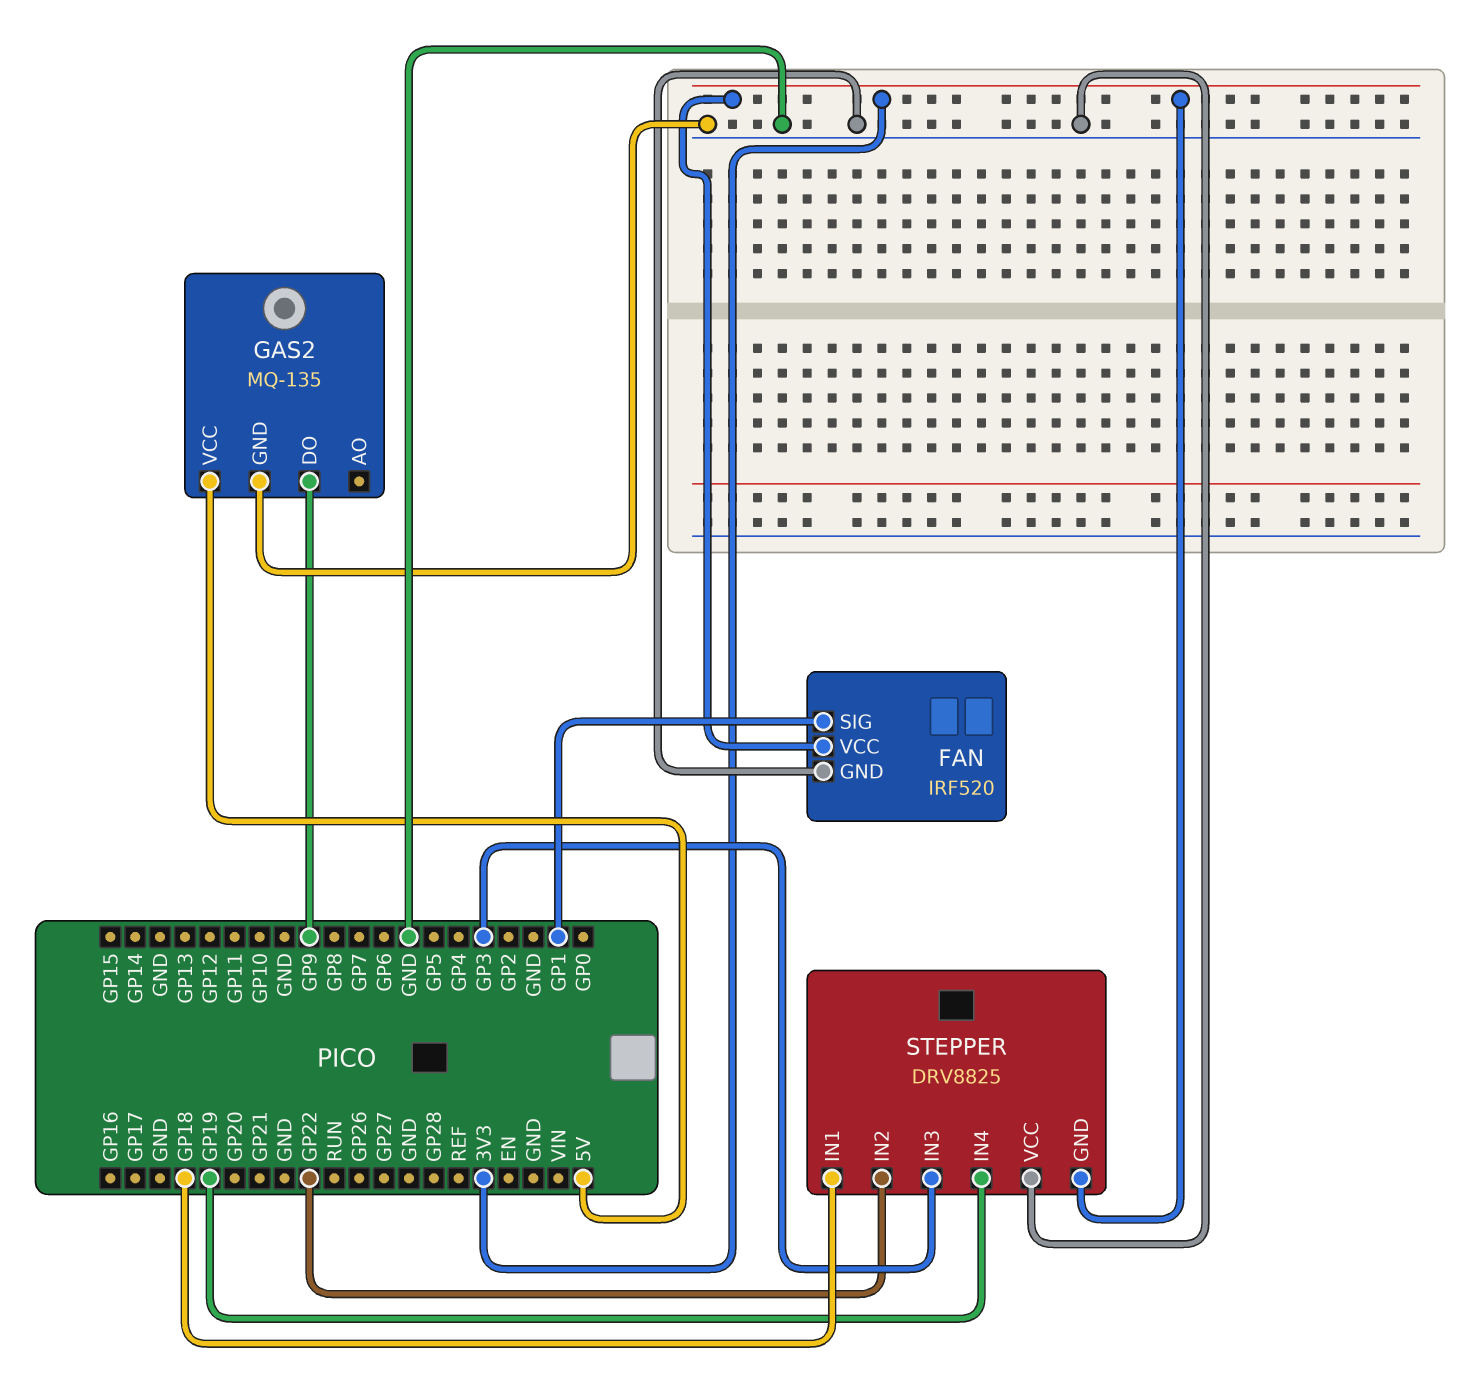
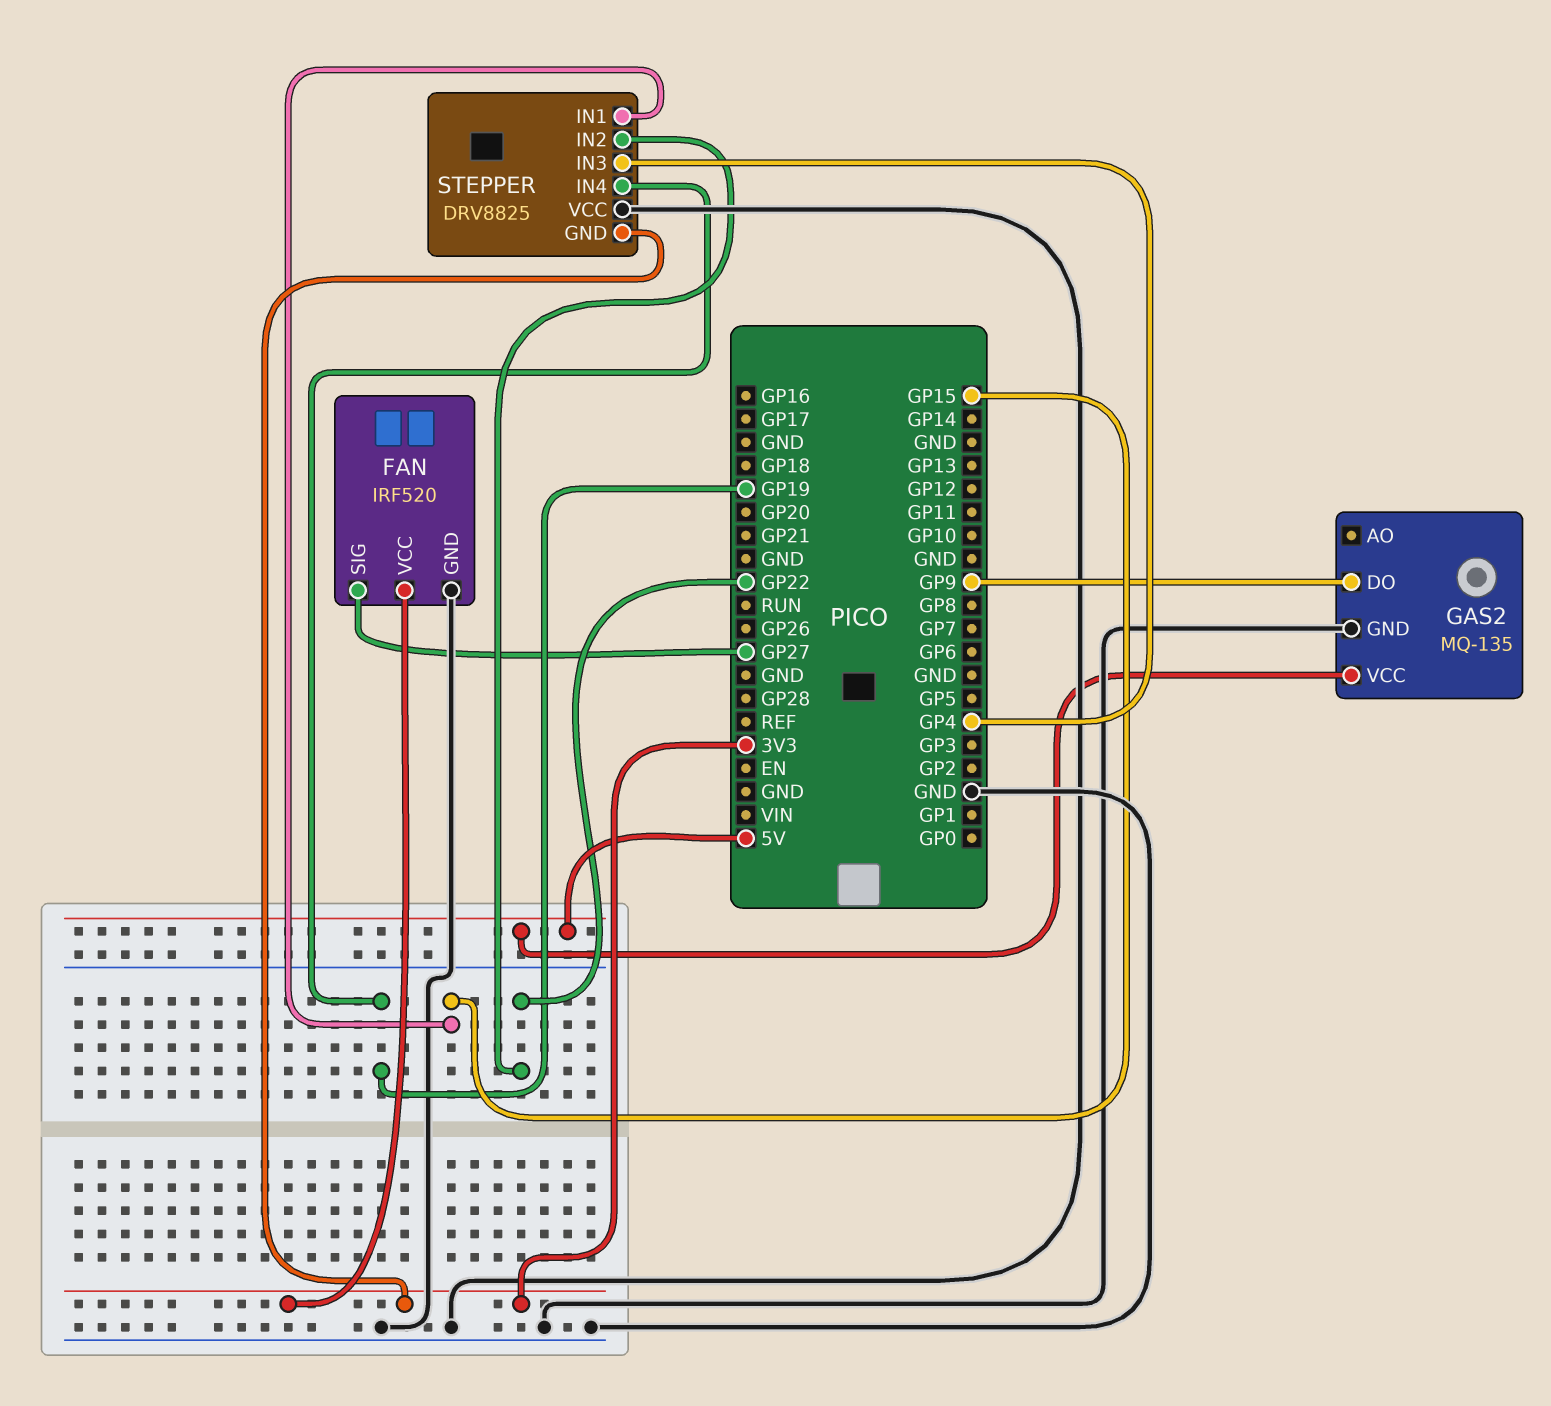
FAN pin SIG: GP1 -> GP27
STEPPER pin IN1: GP18 -> GP15
STEPPER pin IN3: GP3 -> GP4

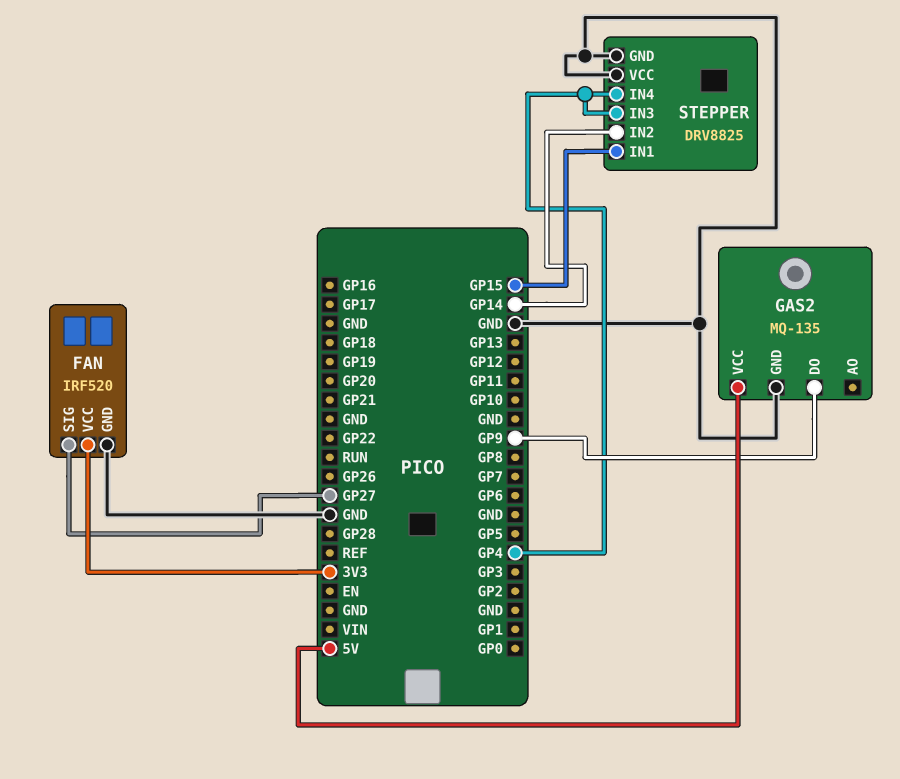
STEPPER pin GND: 3V3 -> GND
STEPPER pin IN2: GP22 -> GP14
STEPPER pin IN4: GP19 -> GP4

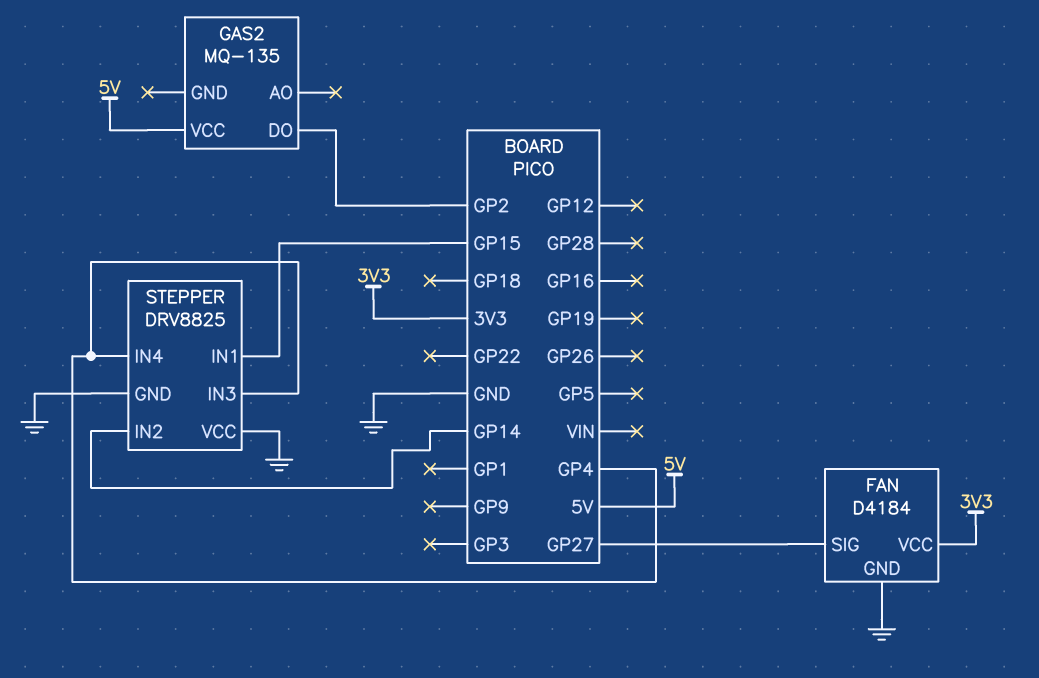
FAN: IRF520 -> D4184
GAS2 pin DO: GP9 -> GP2
GAS2 pin GND: GND -> none

